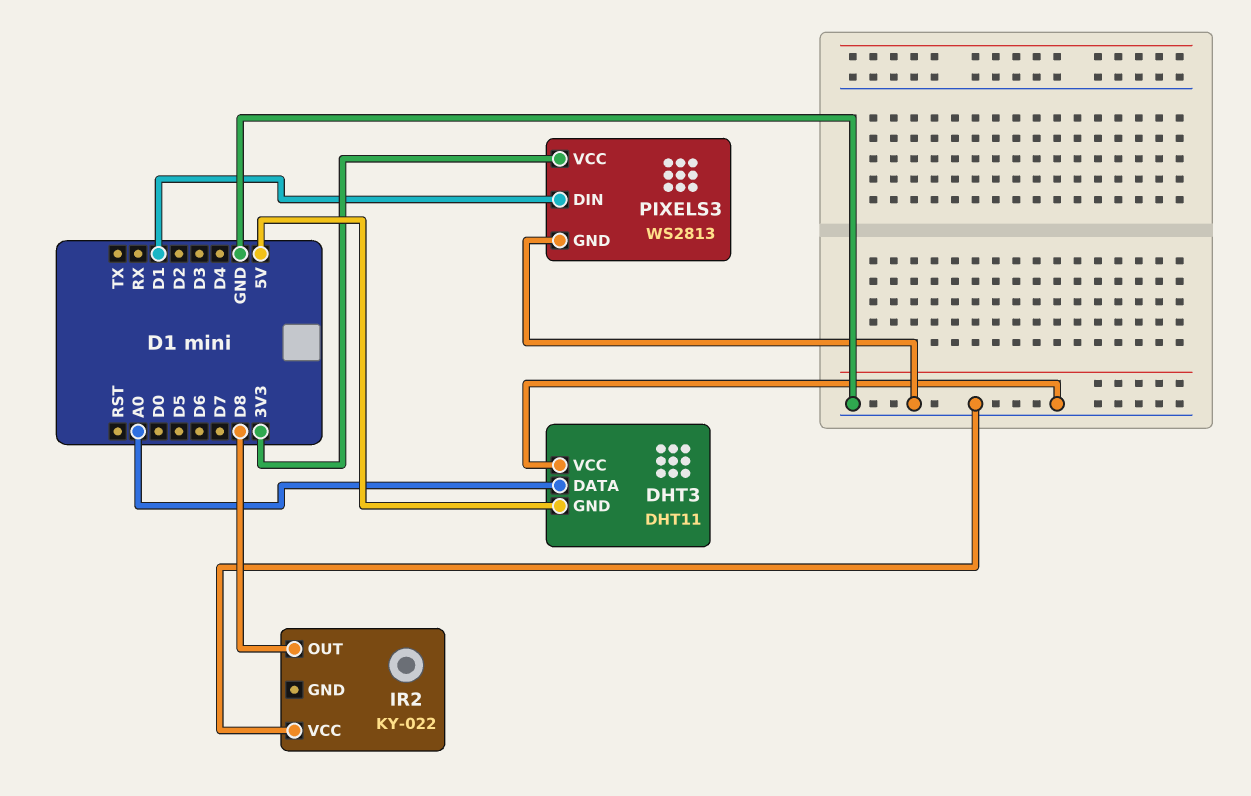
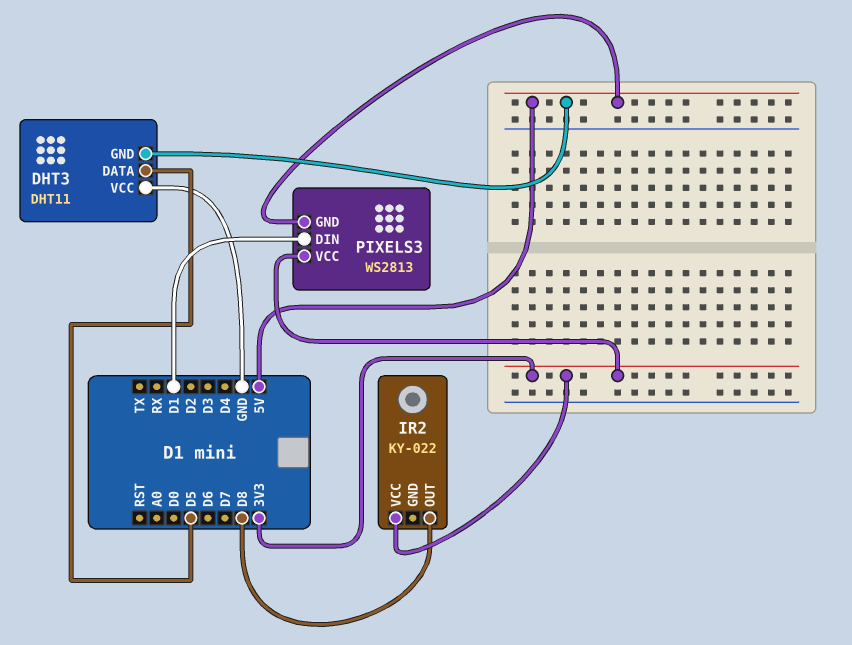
DHT3 pin DATA: A0 -> D5
IR2 pin VCC: GND -> 3V3
PIXELS3 pin GND: GND -> 5V

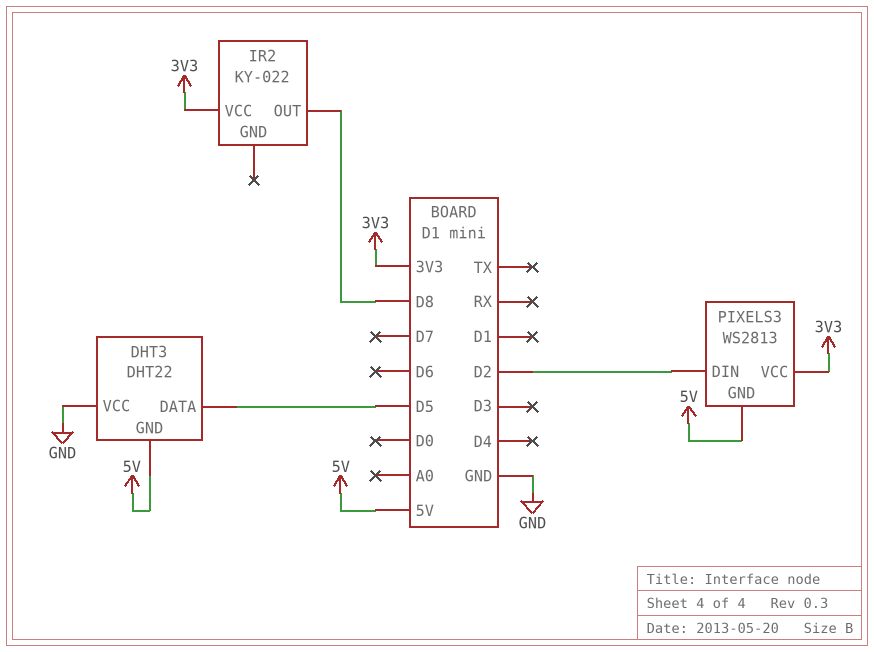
DHT3: DHT11 -> DHT22
PIXELS3 pin DIN: D1 -> D2

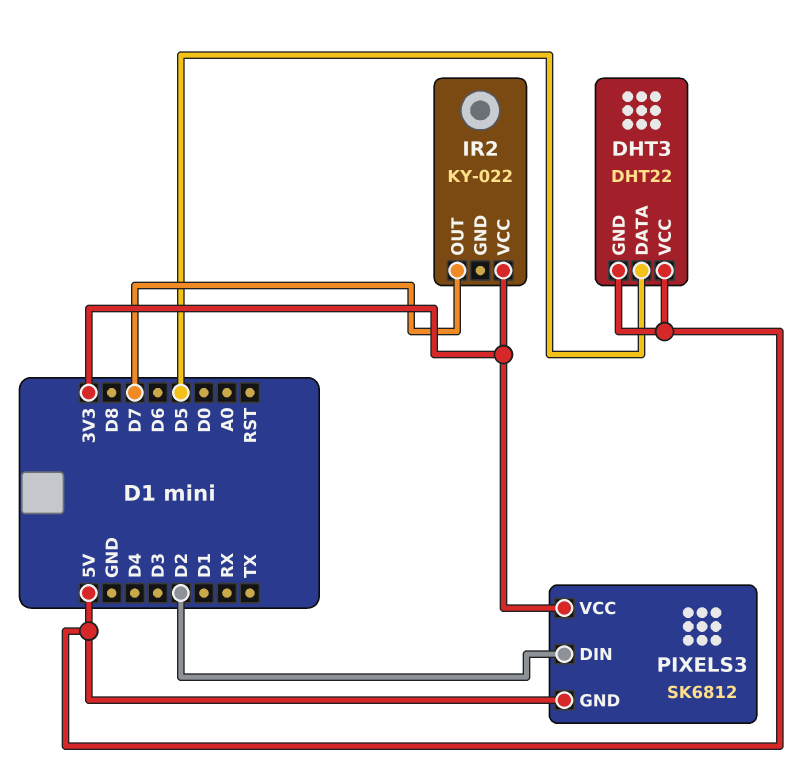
DHT3 pin VCC: GND -> 5V
IR2 pin OUT: D8 -> D7
PIXELS3: WS2813 -> SK6812

